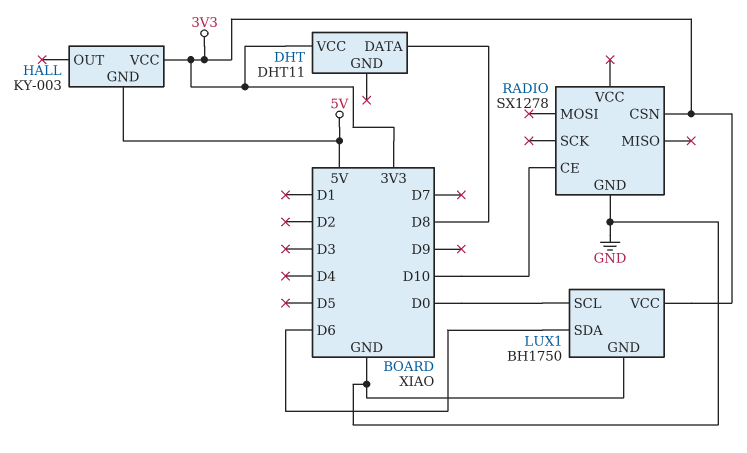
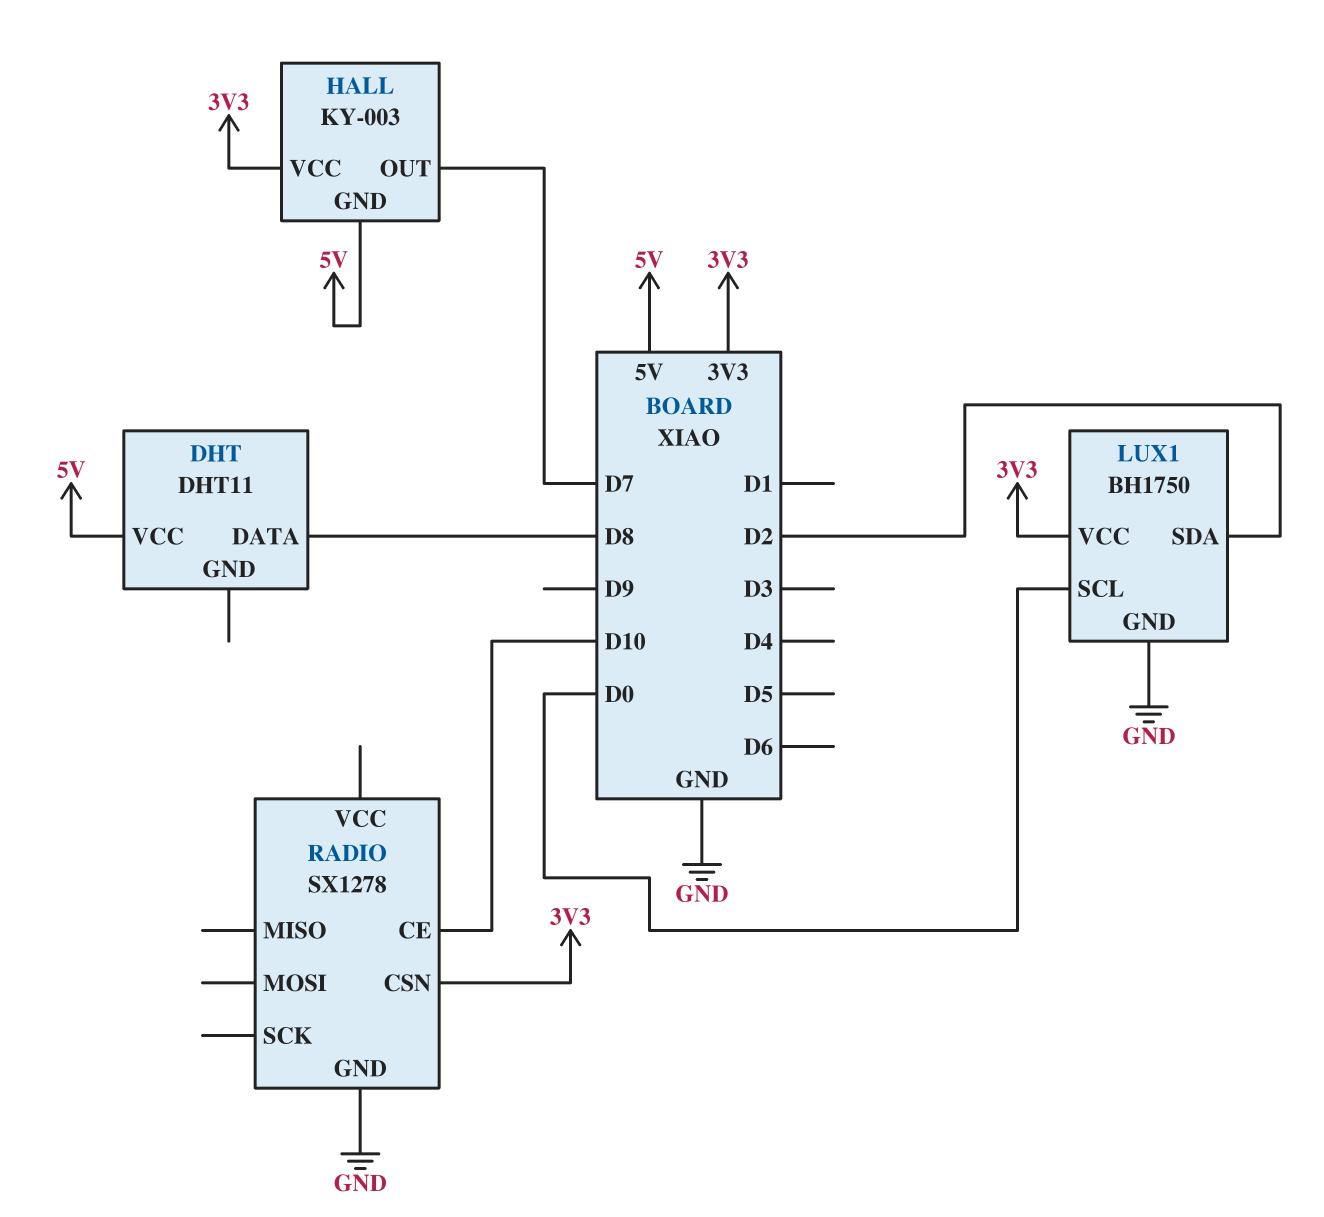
DHT pin VCC: 3V3 -> 5V
HALL pin OUT: none -> D7
LUX1 pin SDA: D6 -> D2

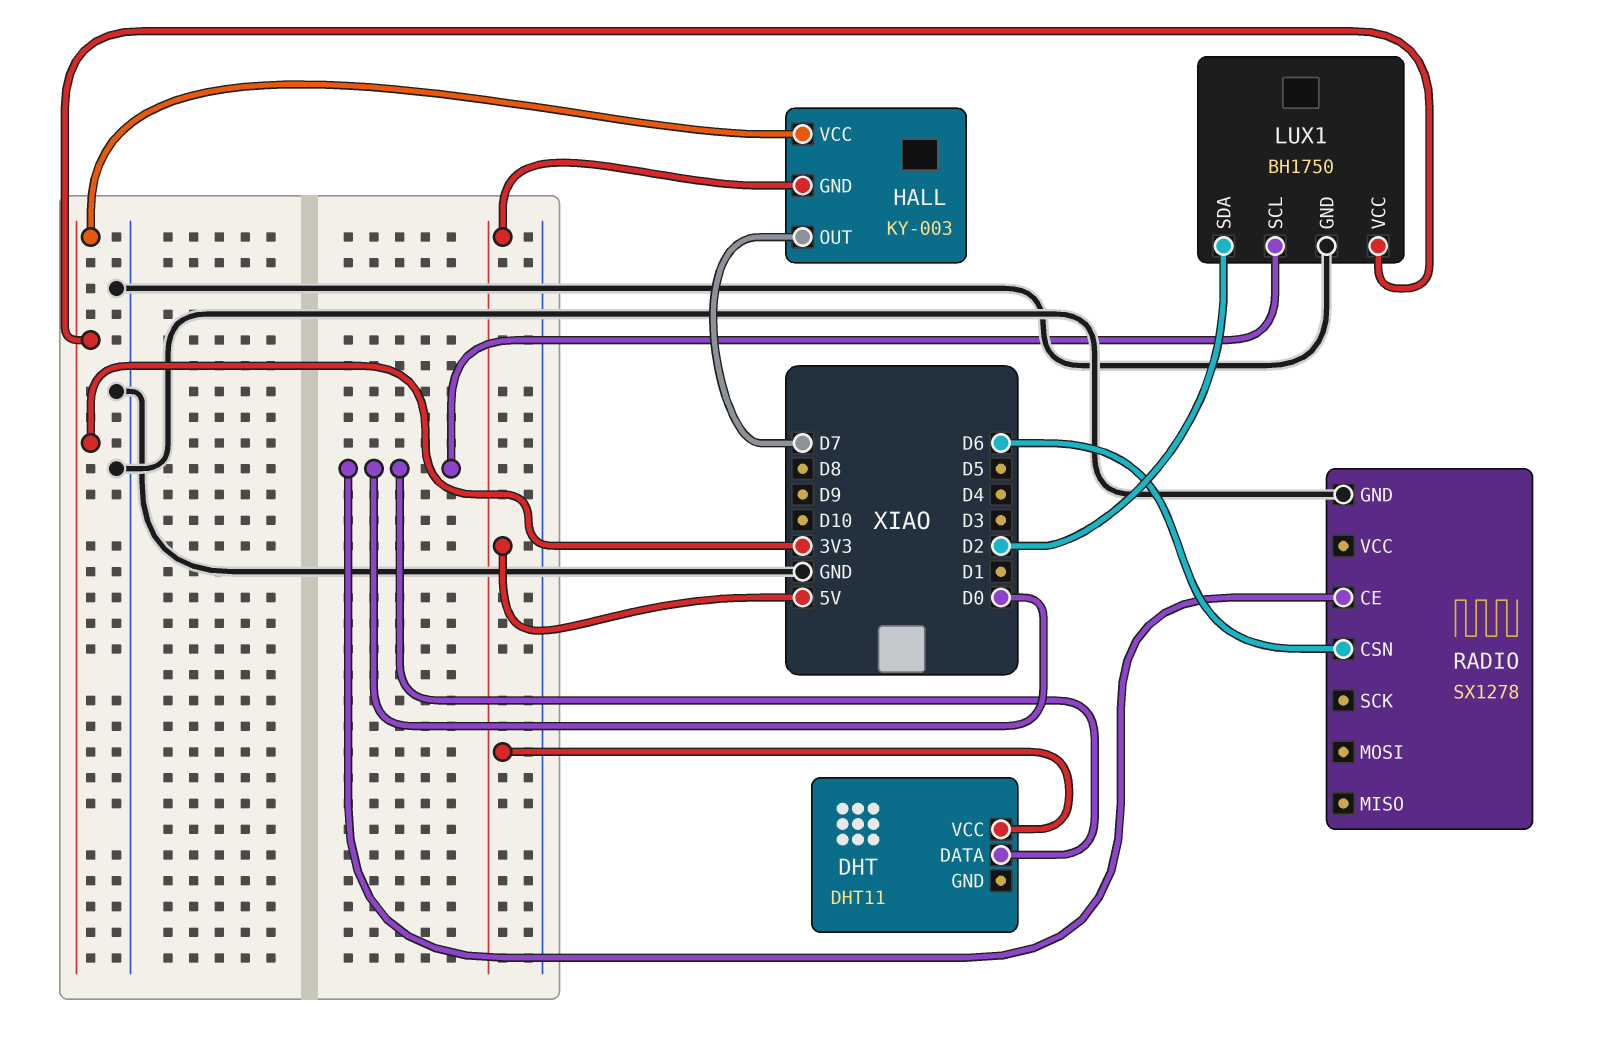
DHT pin DATA: D8 -> D0
RADIO pin CE: D10 -> D0
RADIO pin CSN: 3V3 -> D6

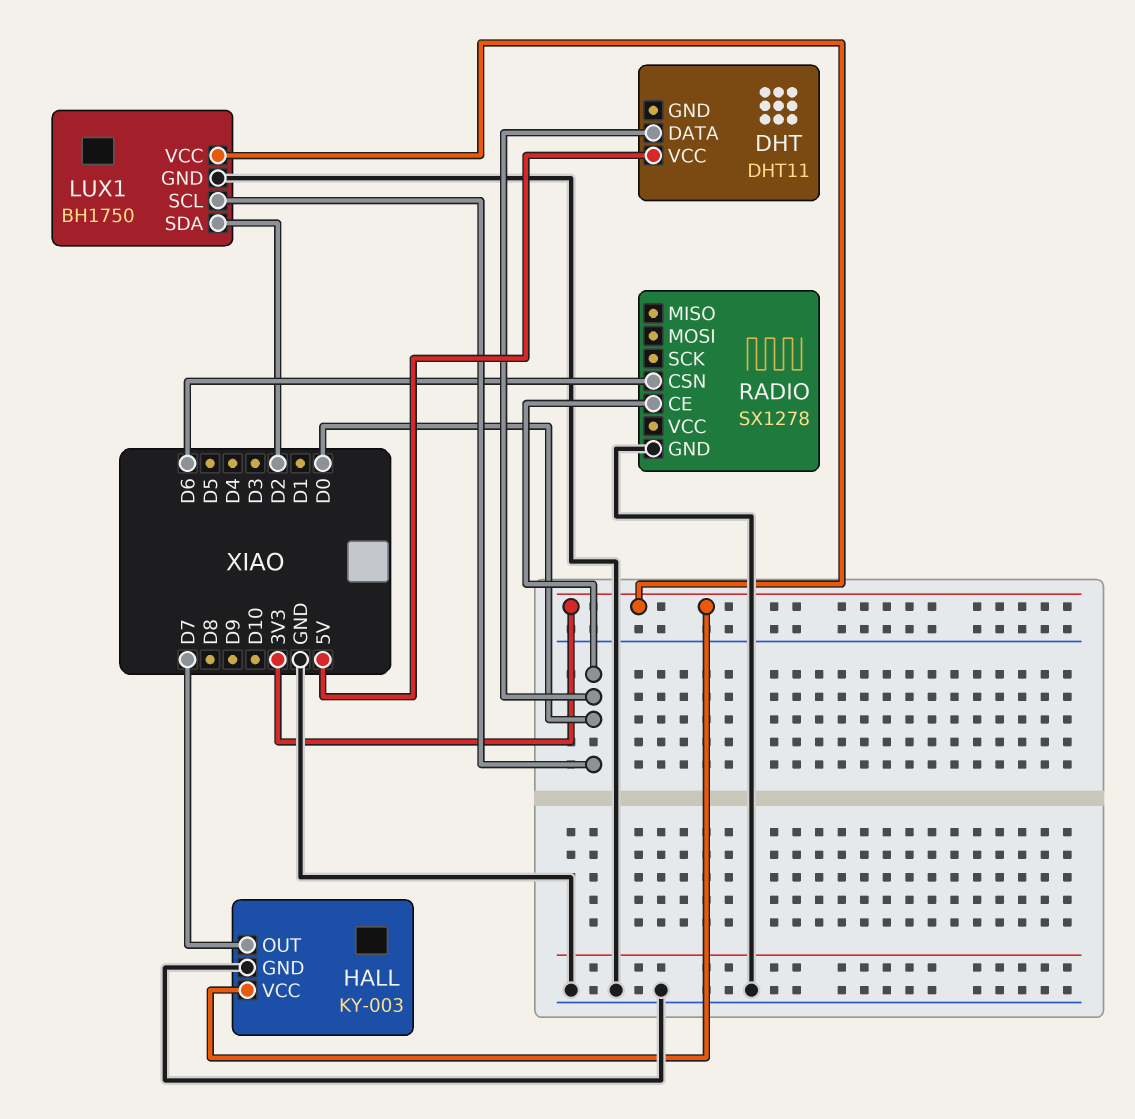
HALL pin GND: 5V -> GND

